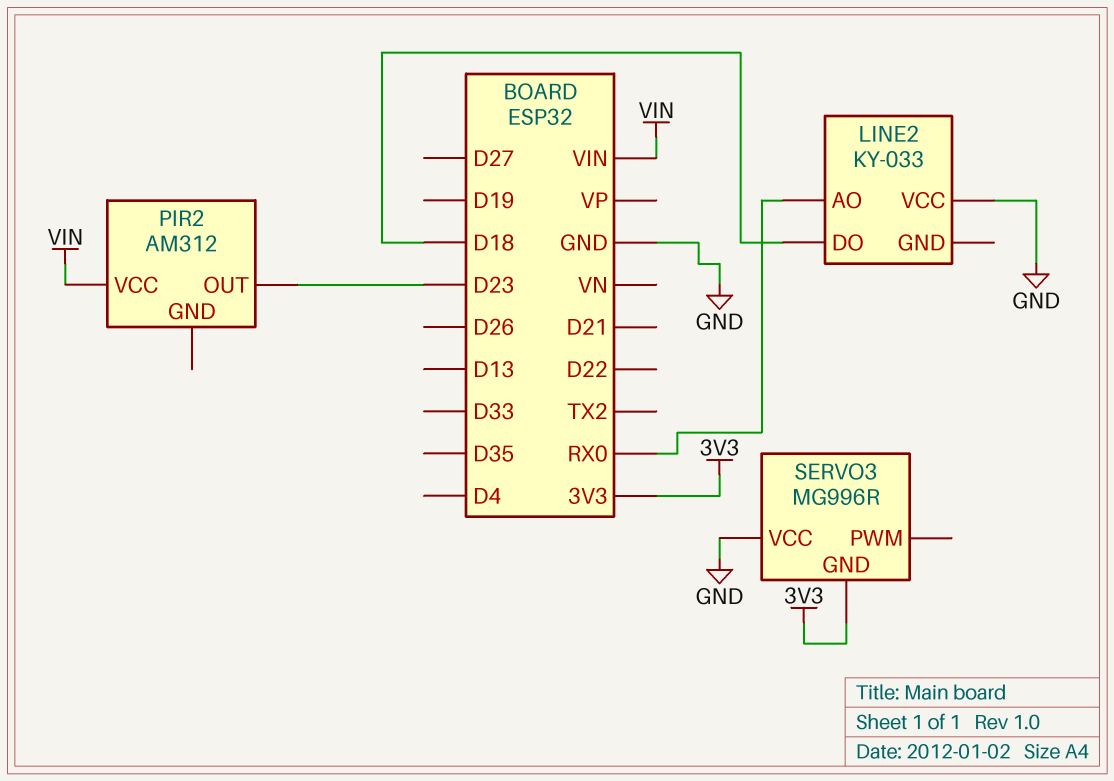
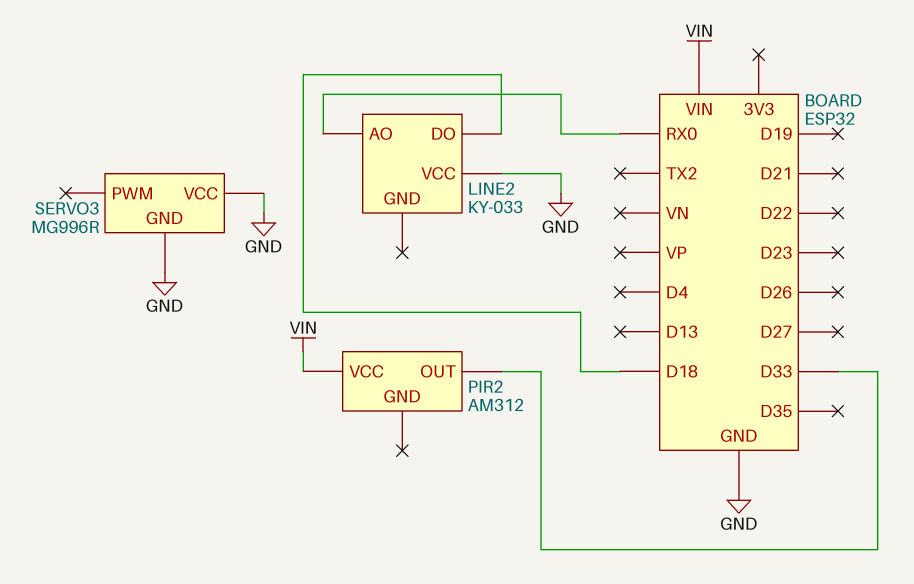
PIR2 pin OUT: D23 -> D33
SERVO3 pin GND: 3V3 -> GND

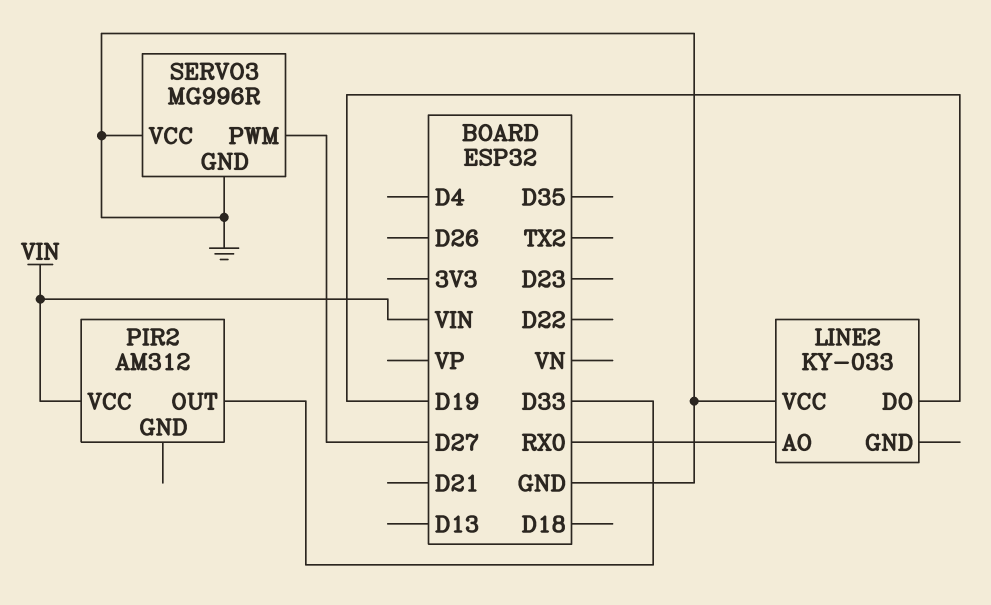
LINE2 pin DO: D18 -> D19
SERVO3 pin PWM: none -> D27

